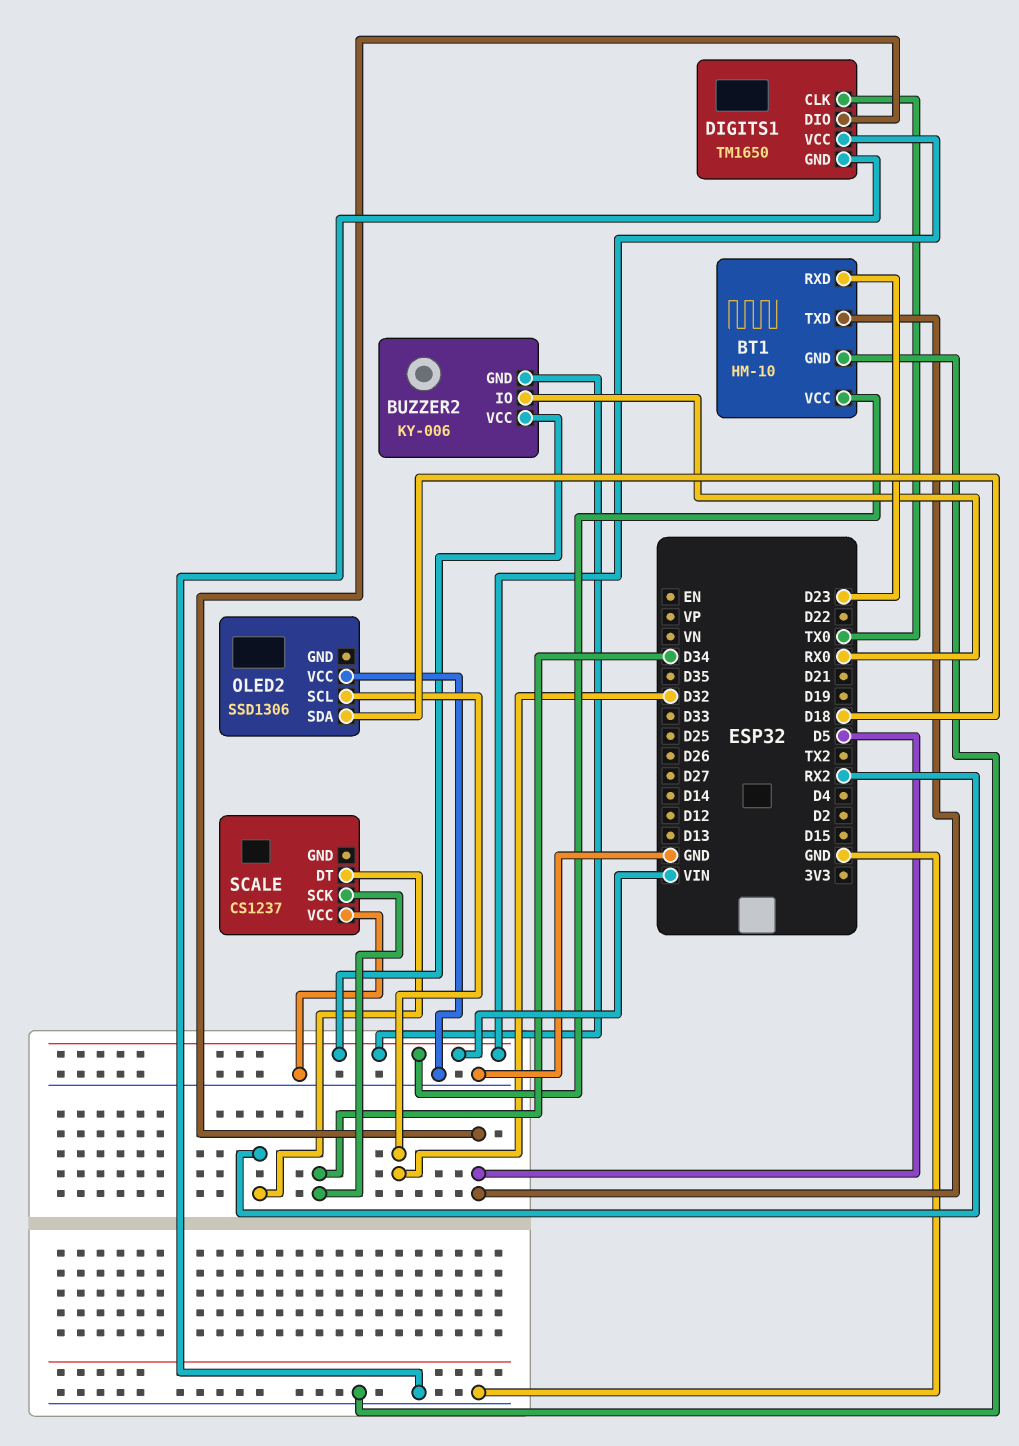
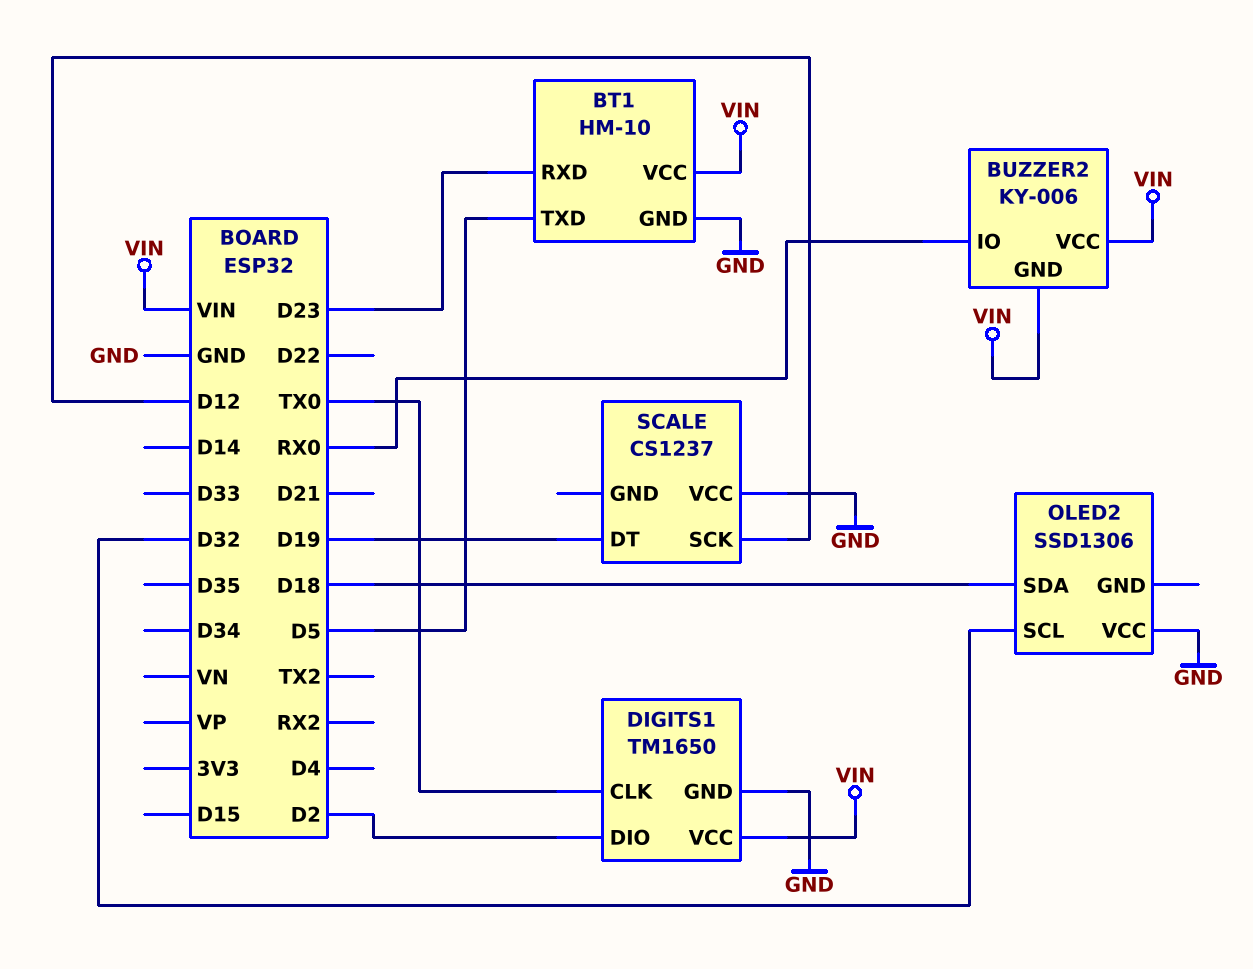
DIGITS1 pin DIO: D5 -> D2
SCALE pin DT: RX2 -> D19
SCALE pin SCK: D34 -> D12

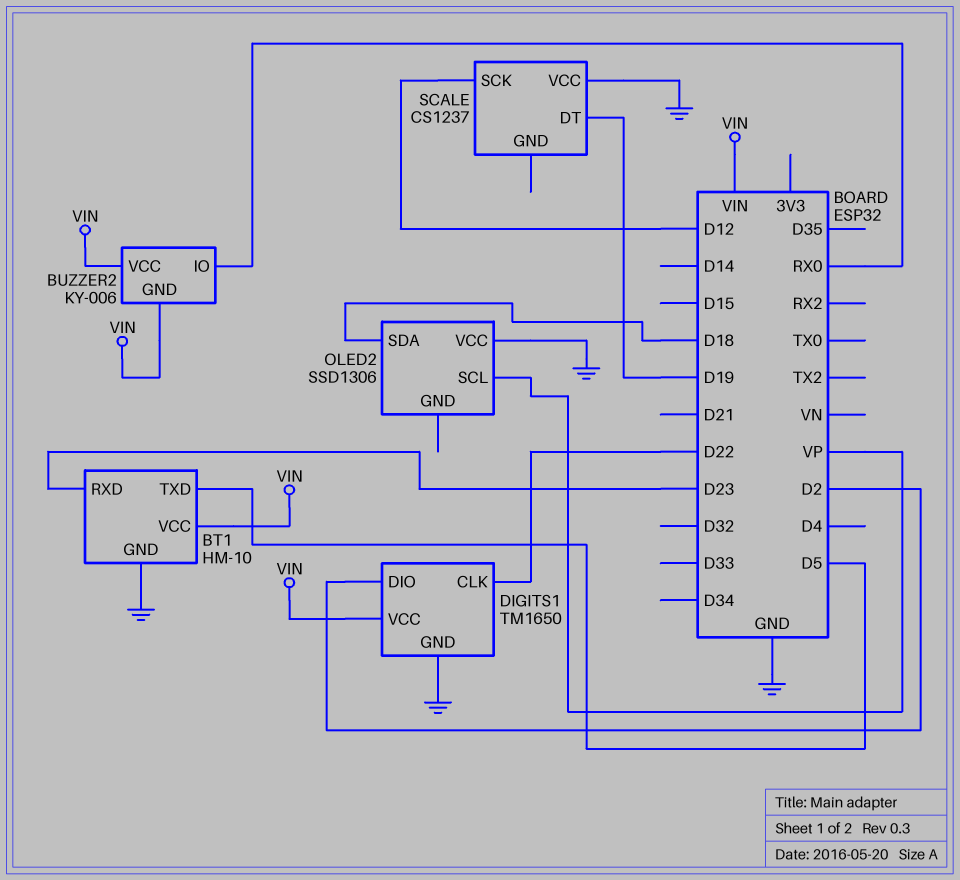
DIGITS1 pin CLK: TX0 -> D22
OLED2 pin SCL: D32 -> VP

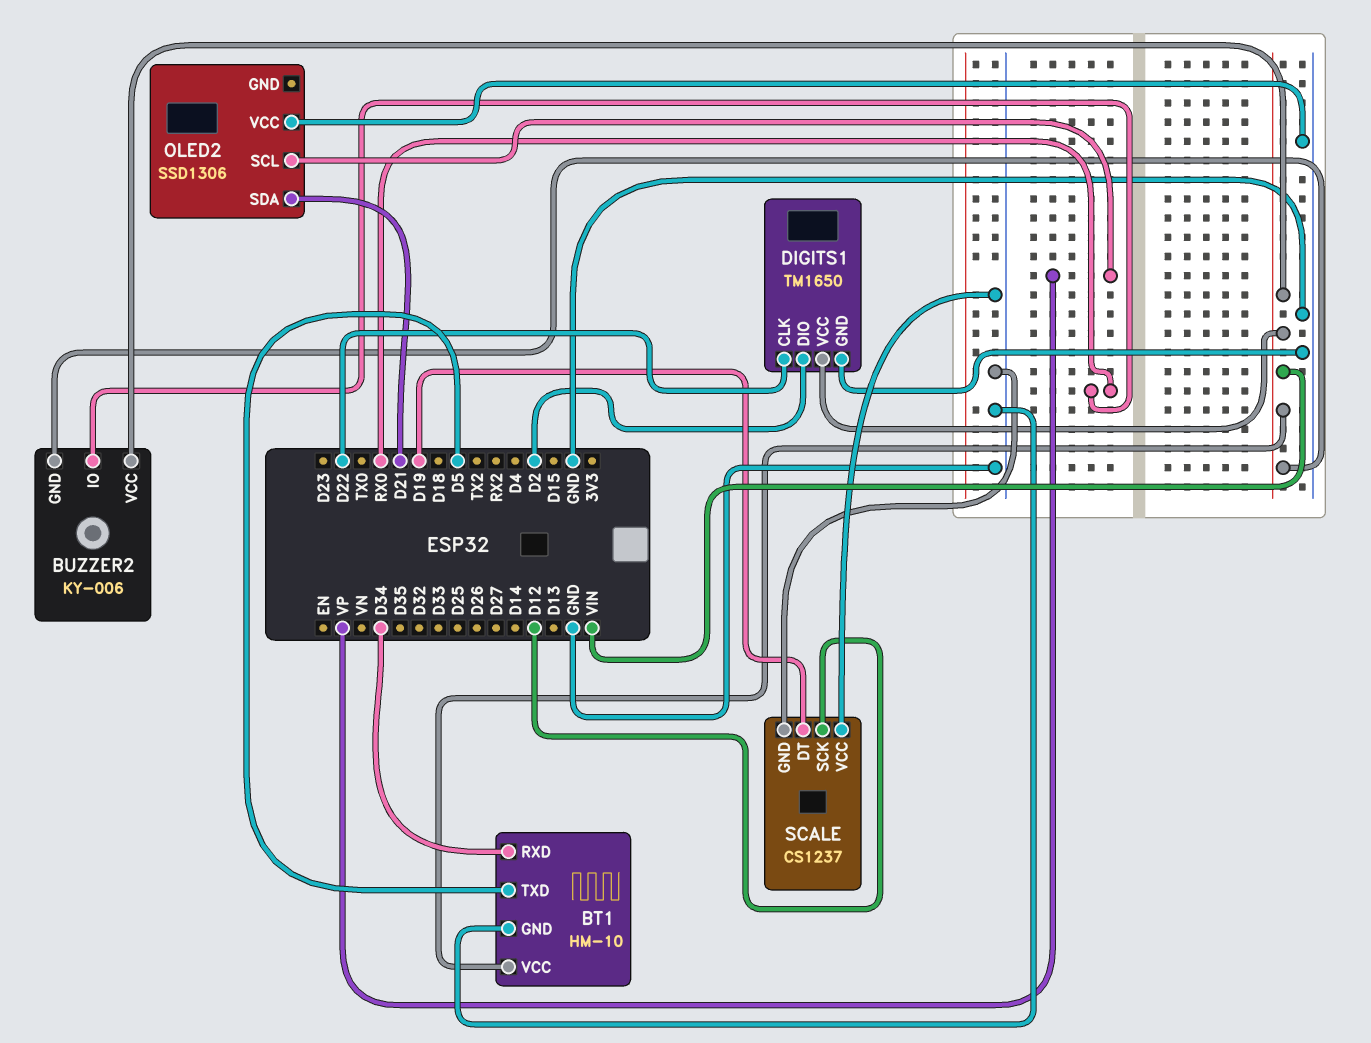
BT1 pin RXD: D23 -> D34
OLED2 pin SDA: D18 -> D21
SCALE pin GND: none -> GND

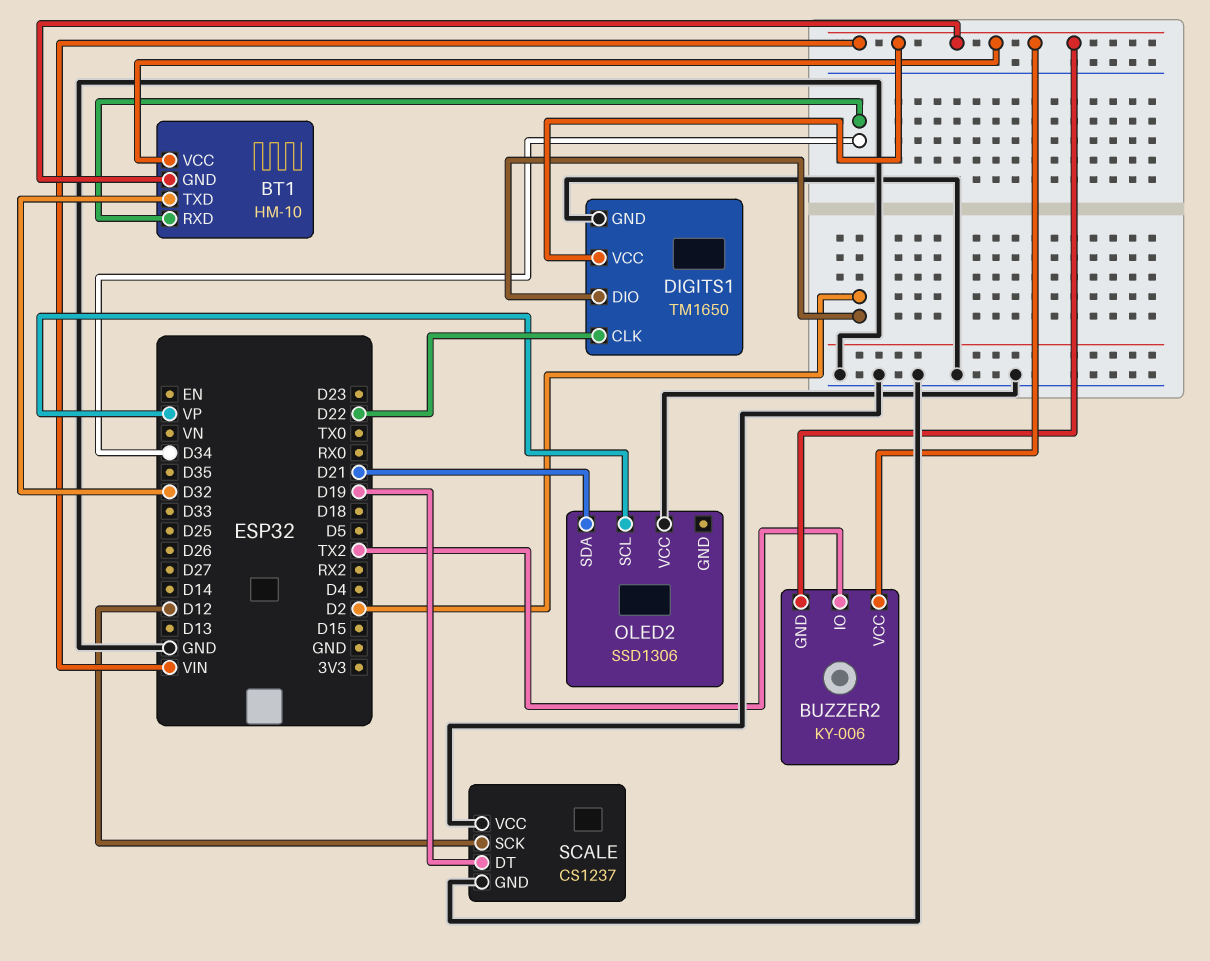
BT1 pin GND: GND -> VIN
BT1 pin TXD: D5 -> D32
BUZZER2 pin IO: RX0 -> TX2

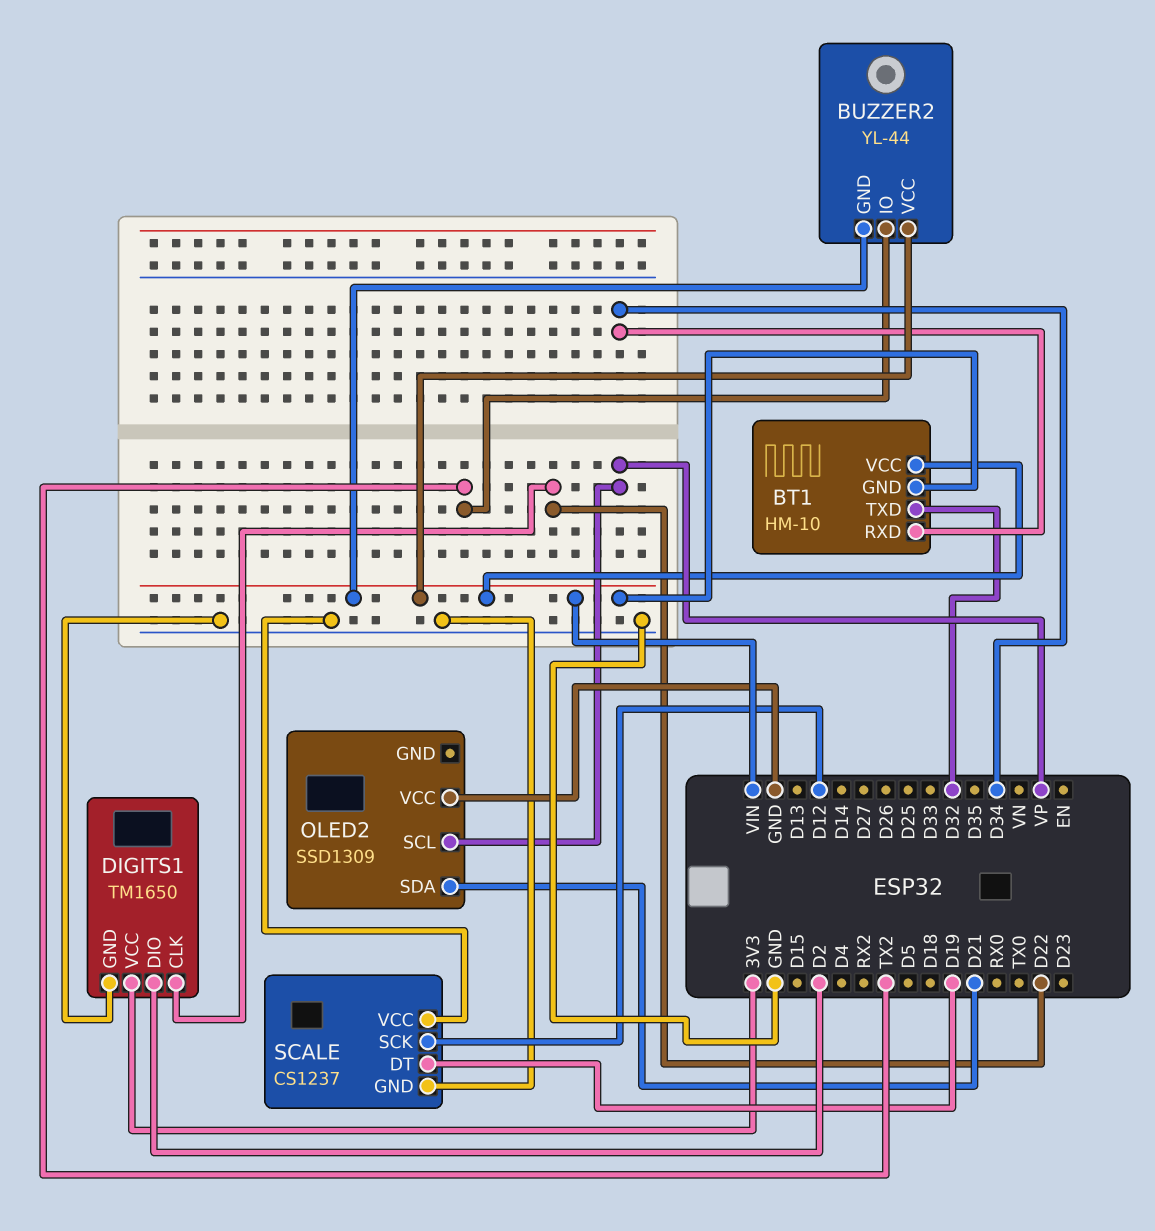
BUZZER2: KY-006 -> YL-44
DIGITS1 pin VCC: VIN -> 3V3
OLED2: SSD1306 -> SSD1309

